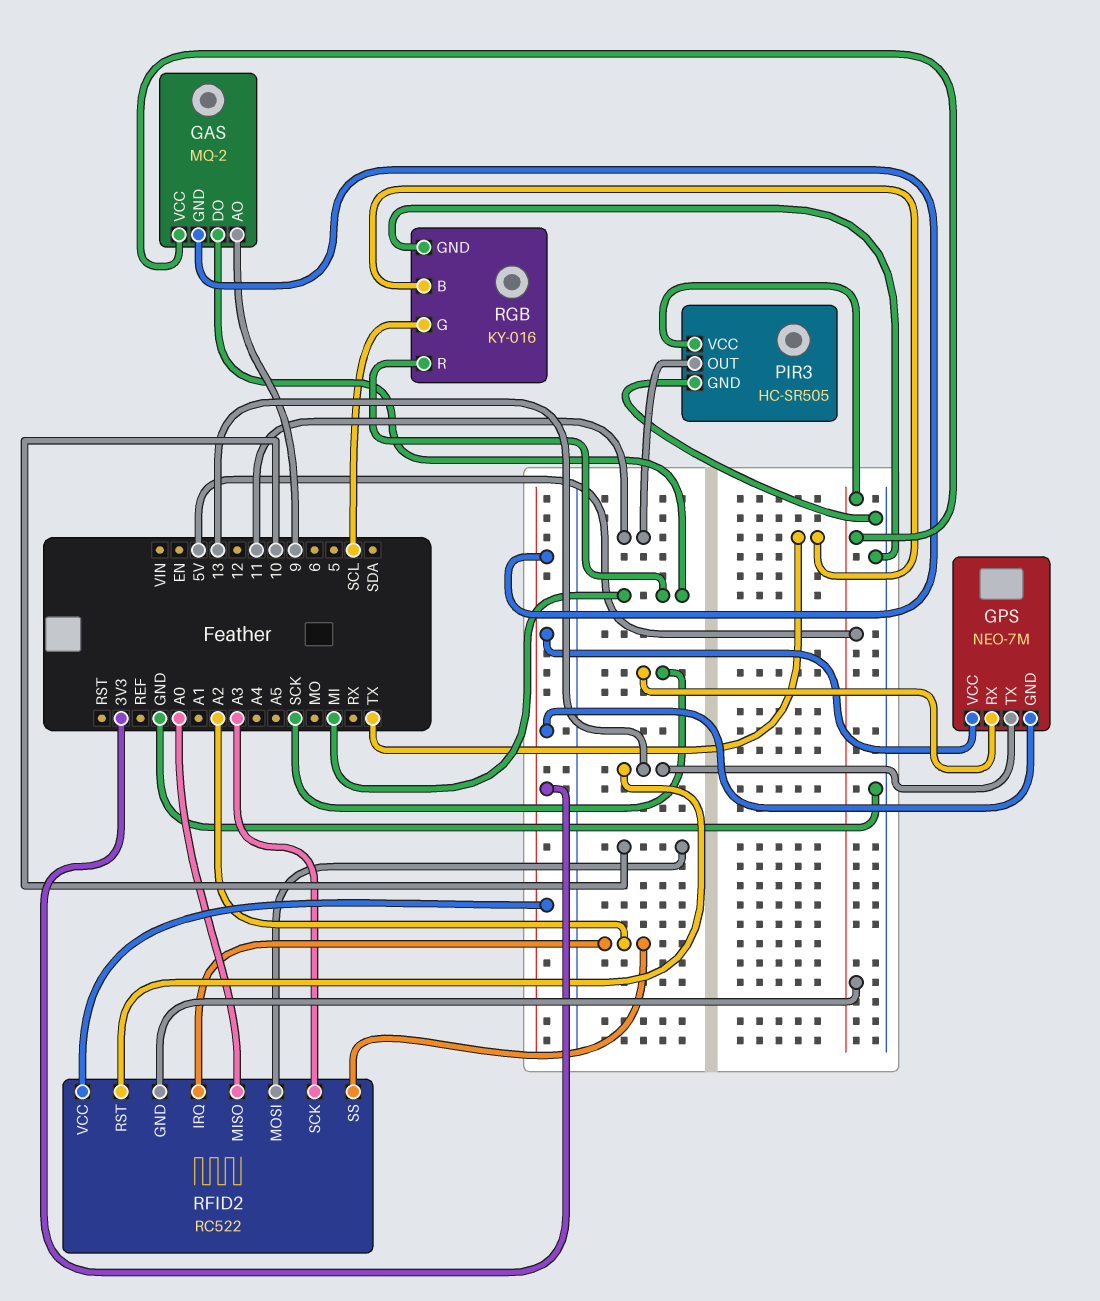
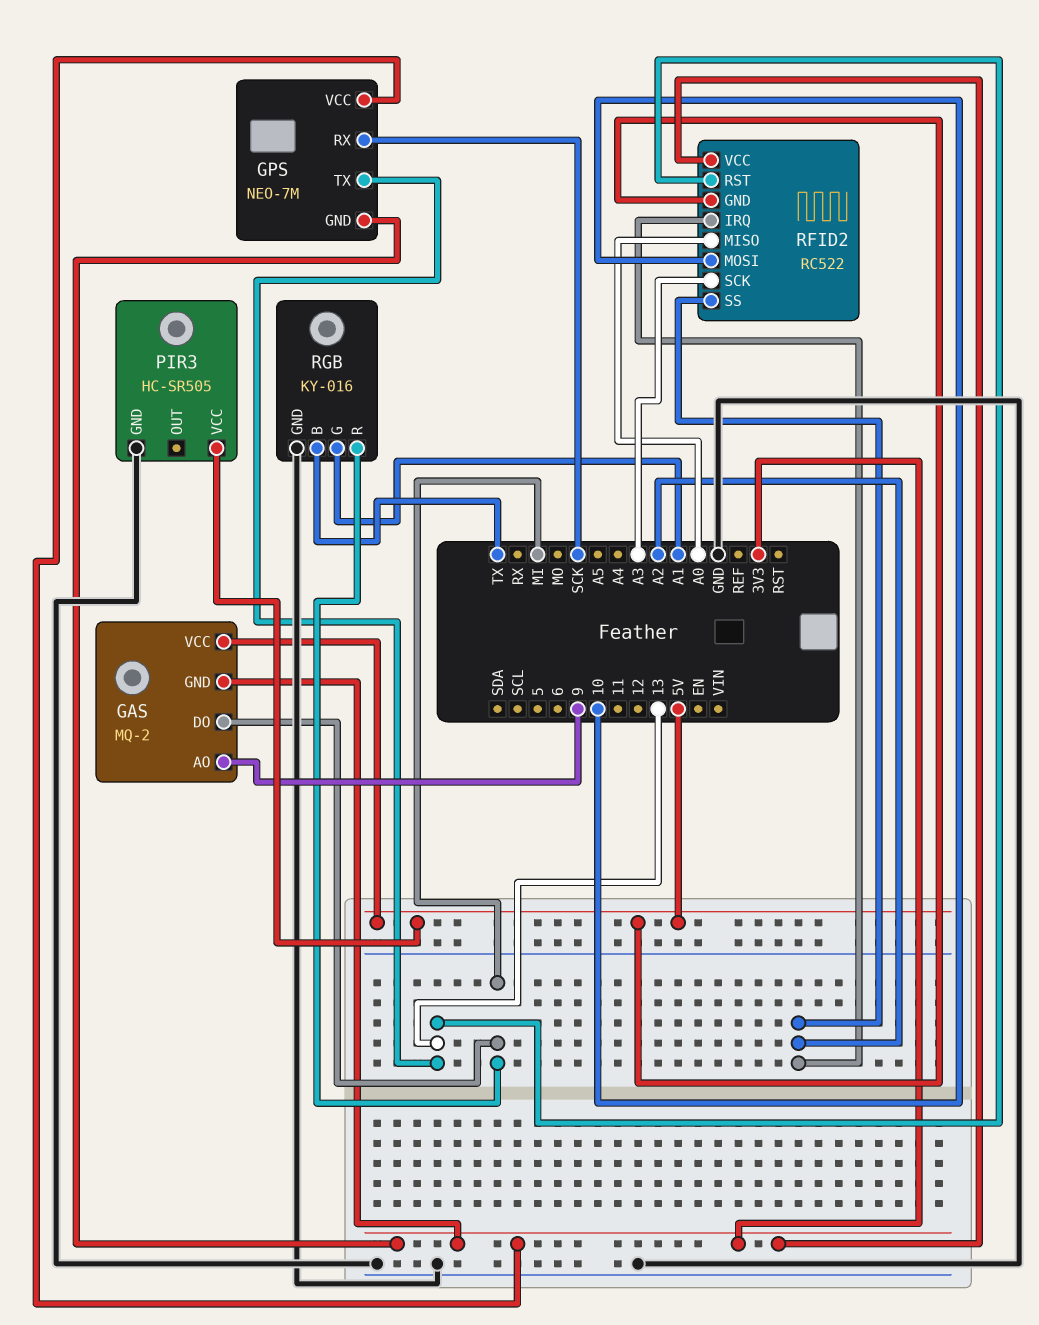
PIR3 pin OUT: 11 -> none
RGB pin G: SCL -> A1

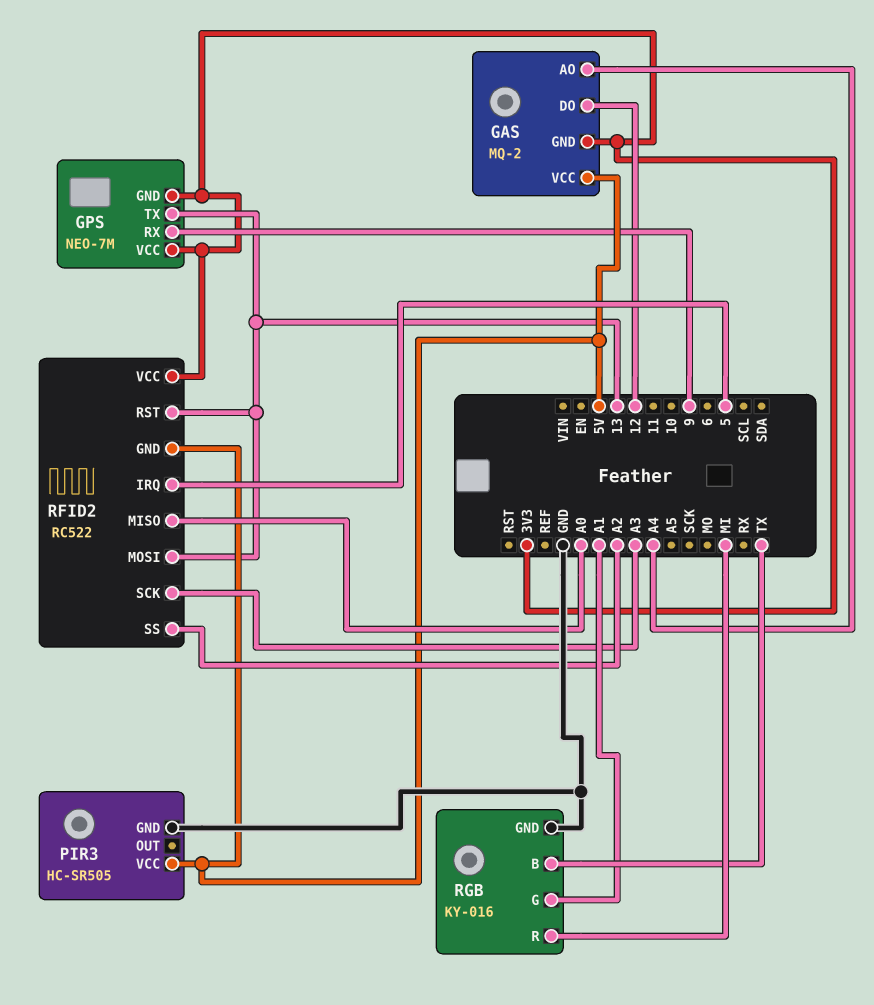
GAS pin AO: 9 -> A4
GAS pin DO: MI -> 12
GPS pin RX: SCK -> 9
RFID2 pin IRQ: A2 -> 5
RFID2 pin MOSI: 10 -> 13

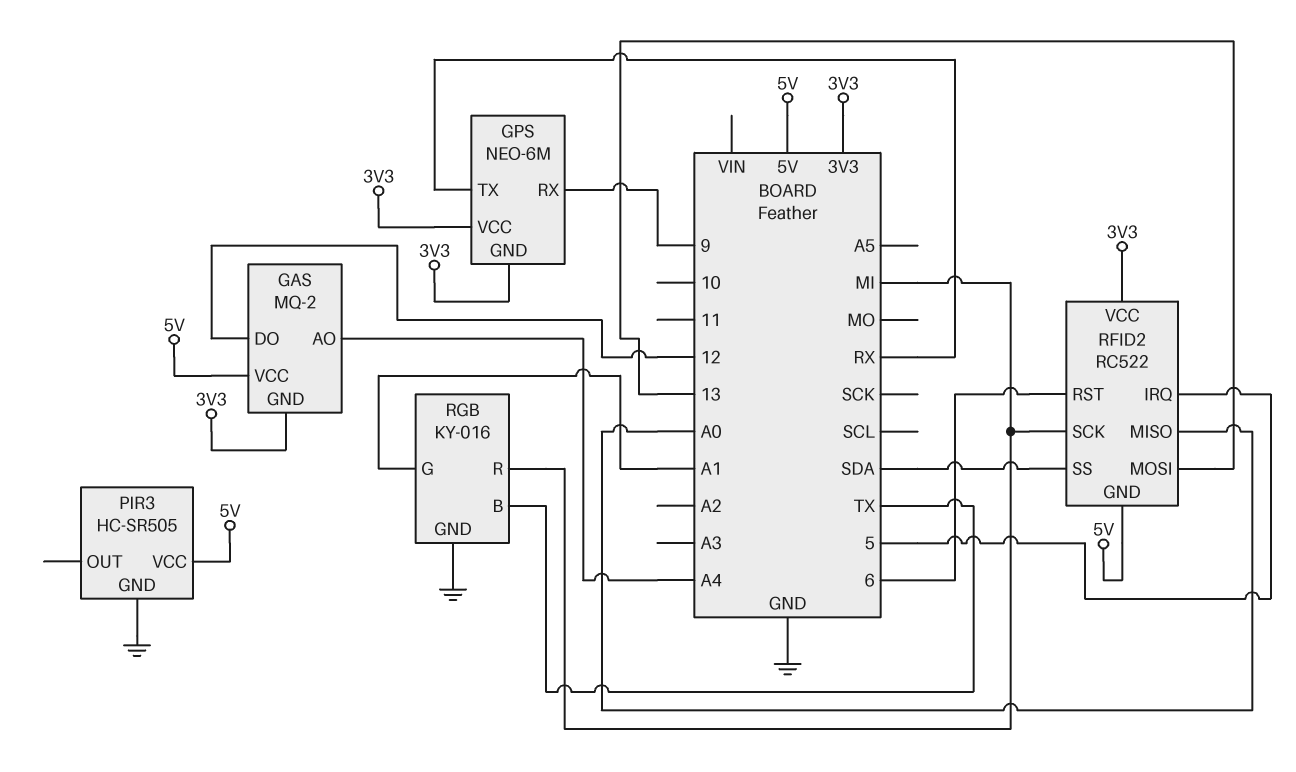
GPS: NEO-7M -> NEO-6M
GPS pin TX: 13 -> RX
RFID2 pin RST: 13 -> 6
RFID2 pin SCK: A3 -> MI
RFID2 pin SS: A2 -> SDA

